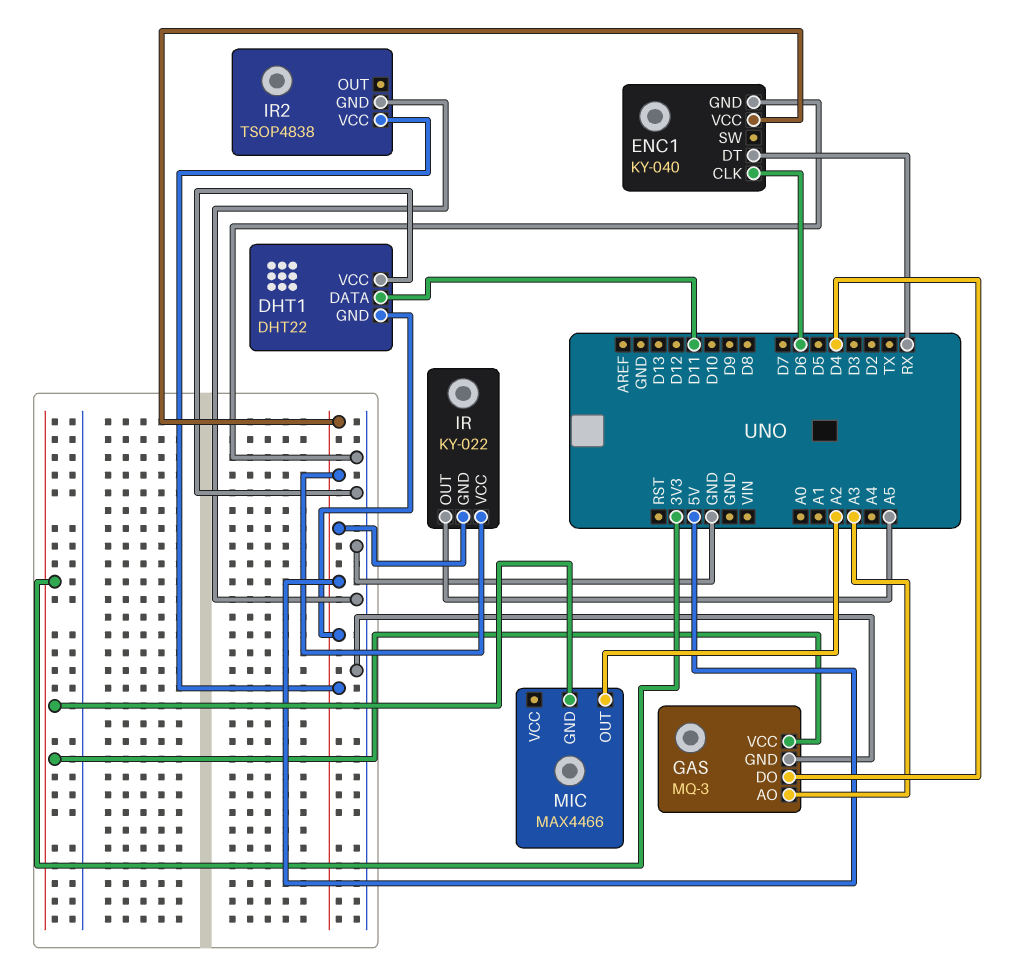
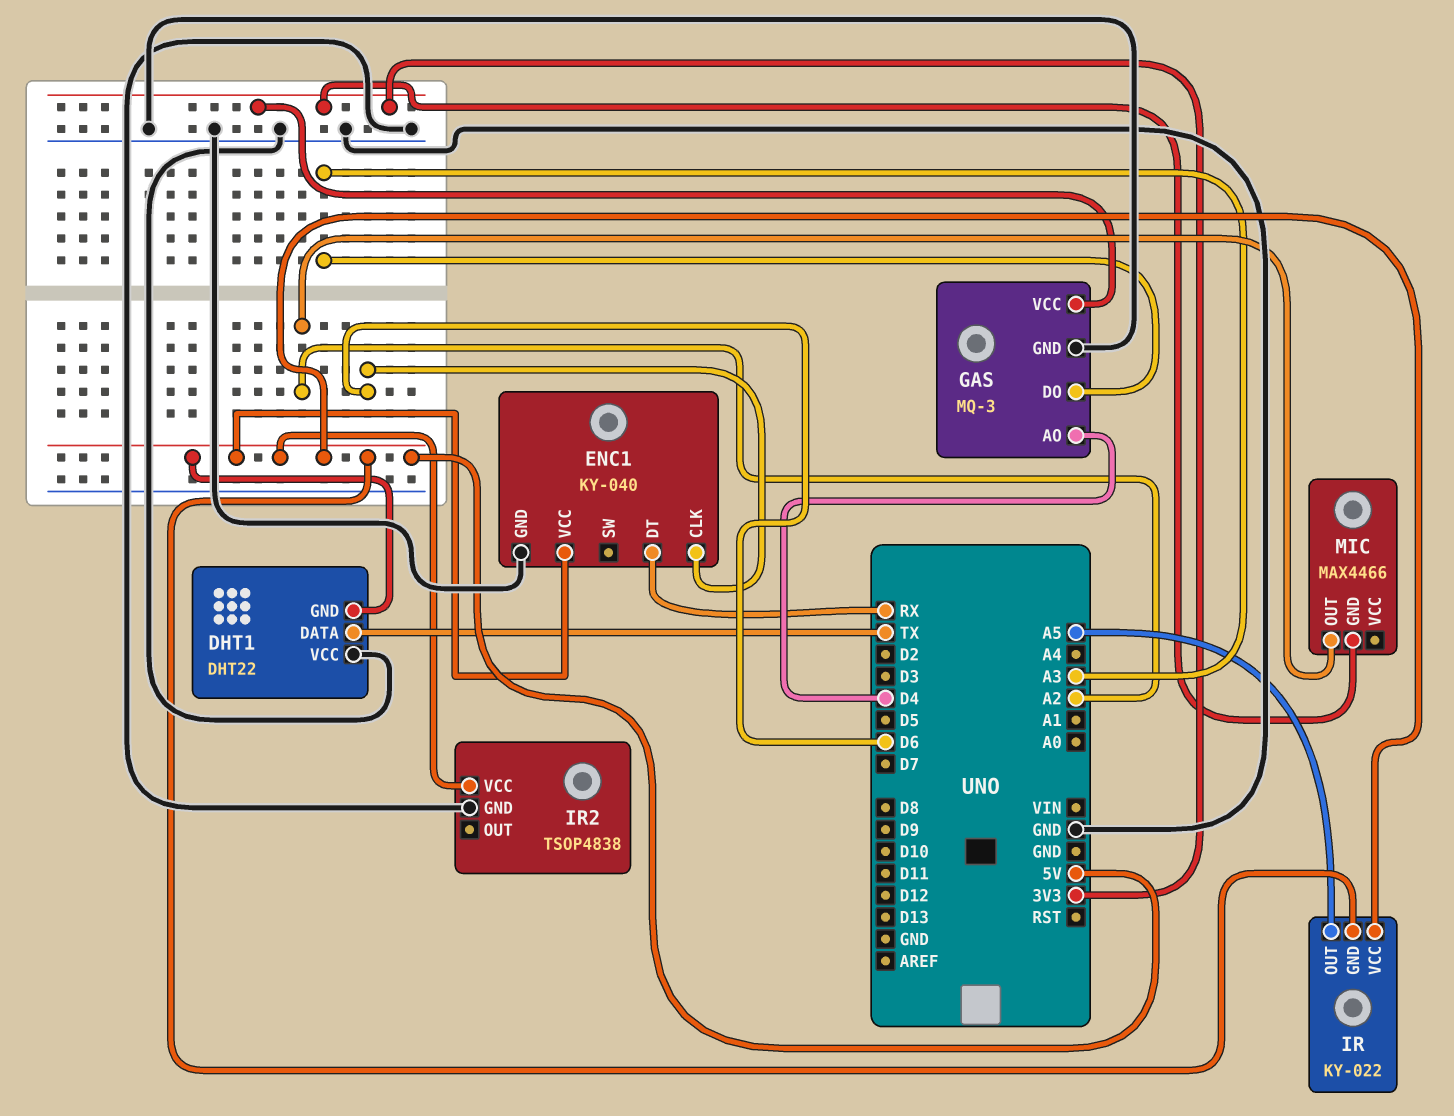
DHT1 pin DATA: D11 -> TX
GAS pin AO: A3 -> D4
GAS pin DO: D4 -> A3

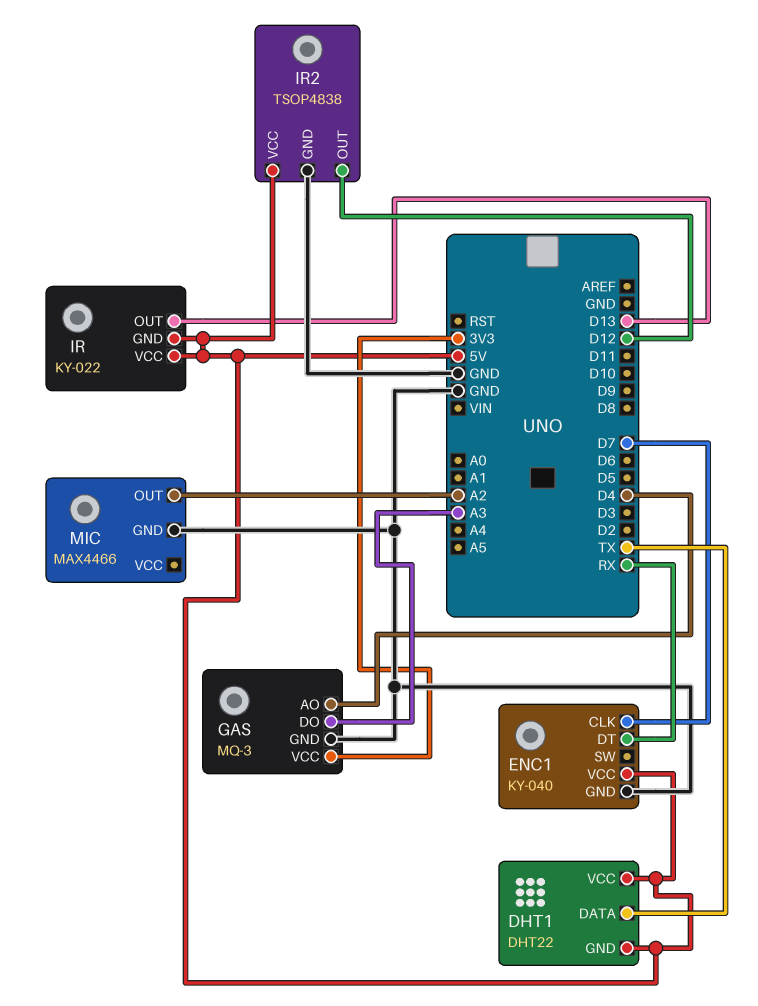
DHT1 pin VCC: GND -> 5V
ENC1 pin CLK: D6 -> D7
IR pin OUT: A5 -> D13
IR2 pin OUT: none -> D12
MIC pin GND: 3V3 -> GND

